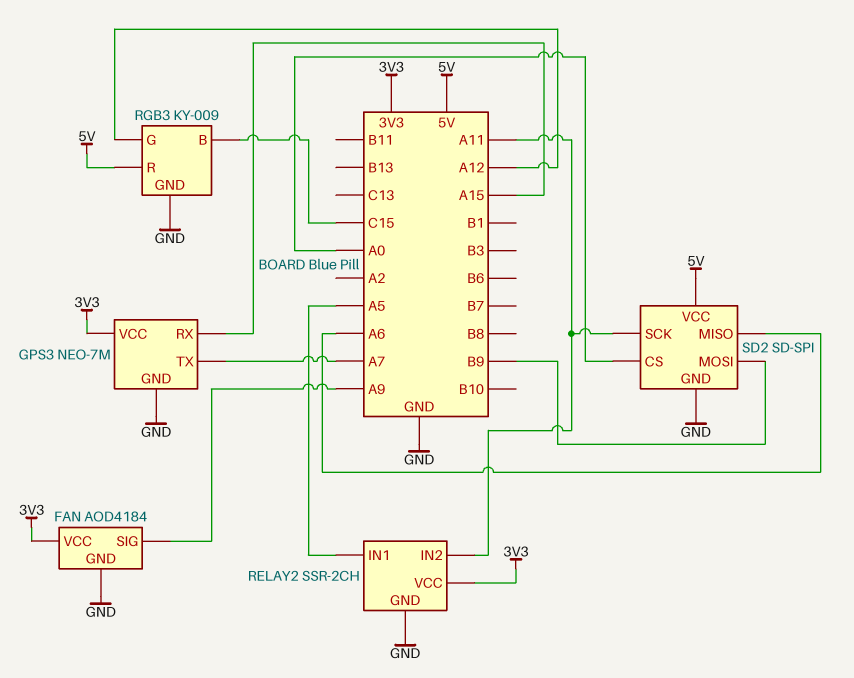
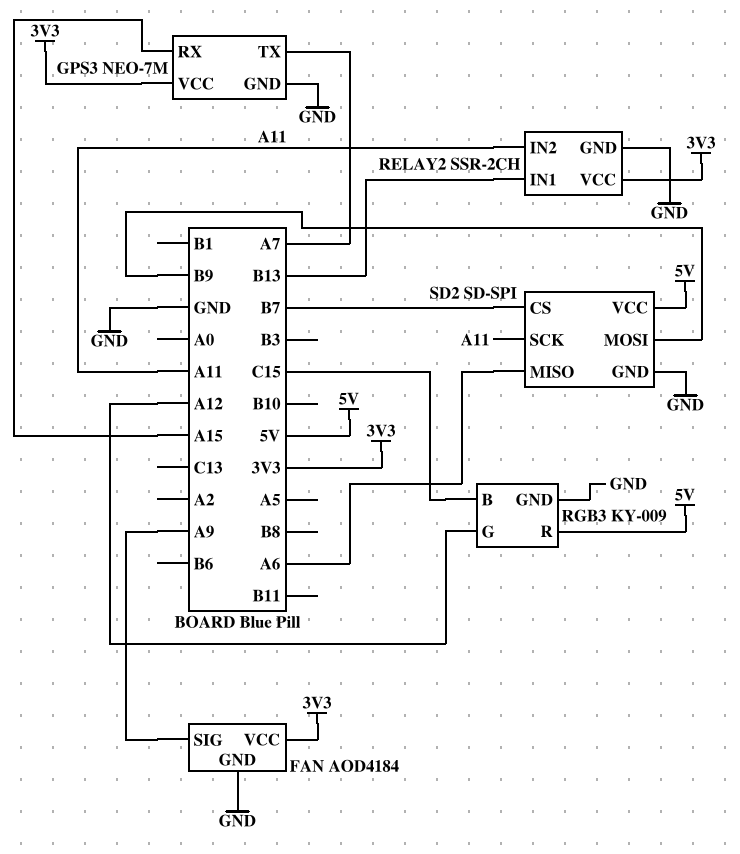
RELAY2 pin IN1: A5 -> B13
SD2 pin CS: A0 -> B7

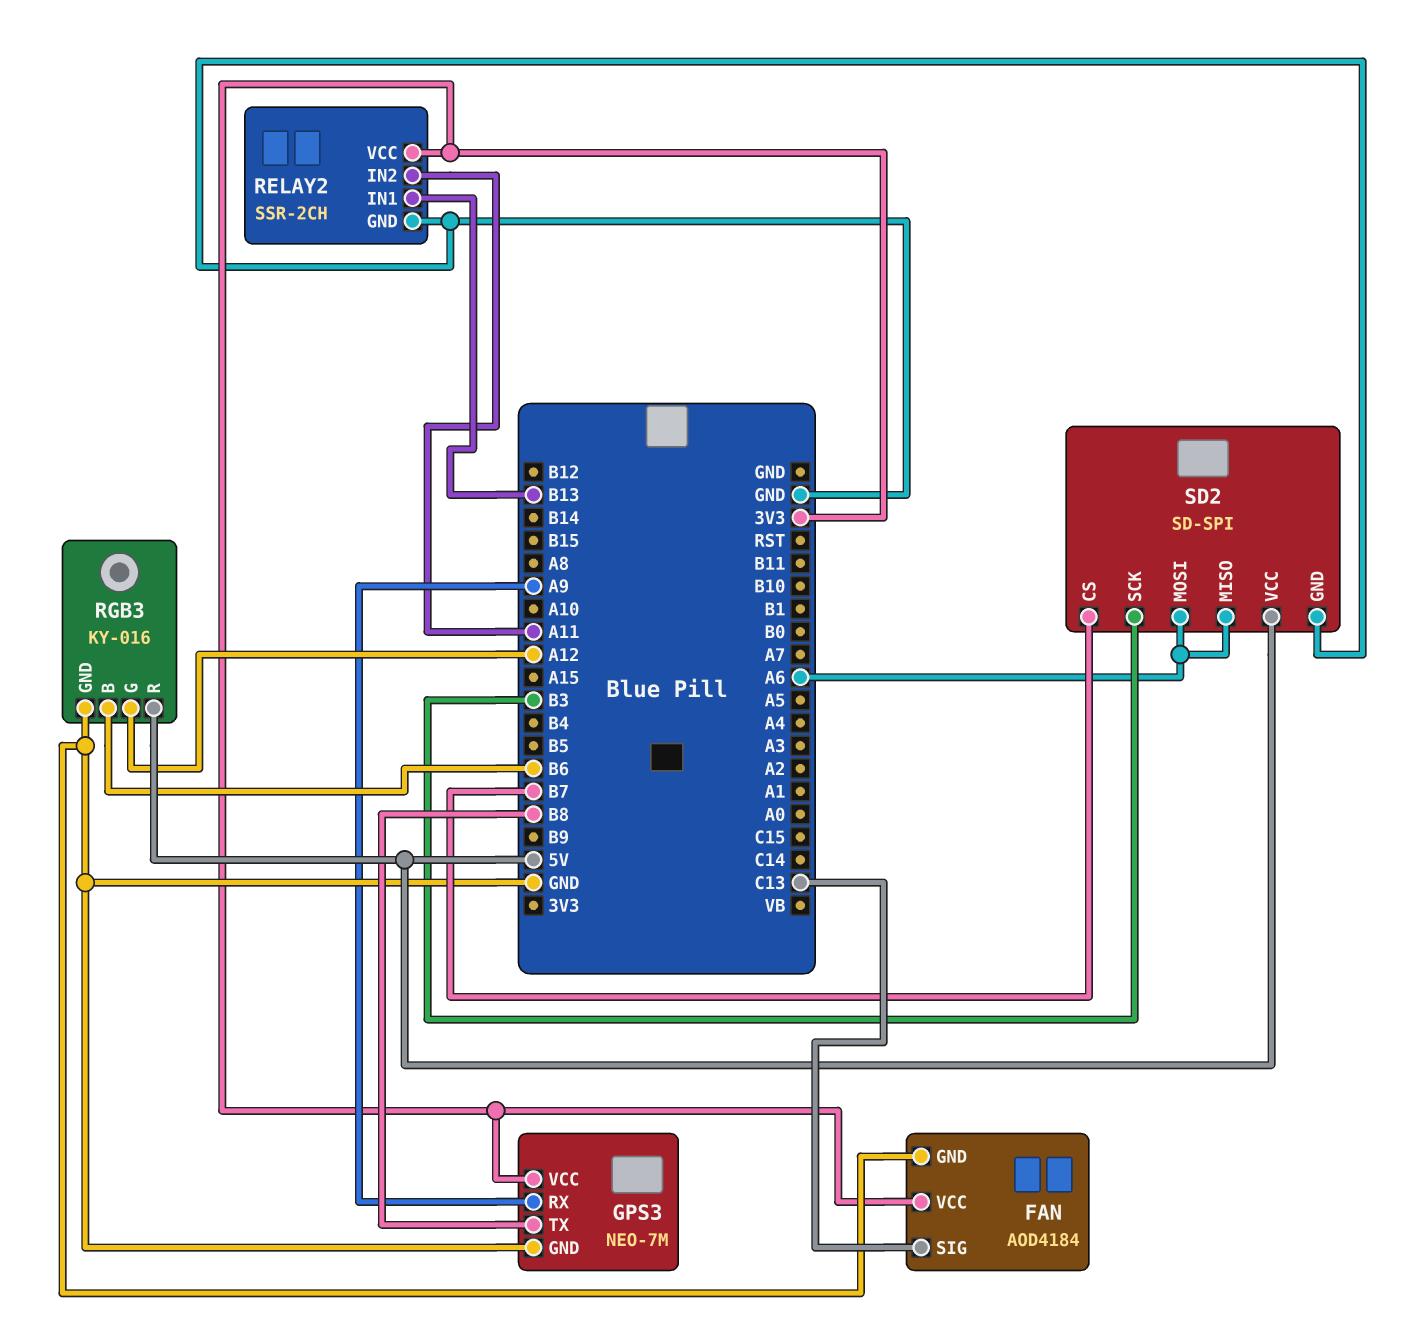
FAN pin SIG: A9 -> C13
GPS3 pin RX: A15 -> A9
GPS3 pin TX: A7 -> B8
RGB3: KY-009 -> KY-016
RGB3 pin B: C15 -> B6
SD2 pin MOSI: B9 -> A6
SD2 pin SCK: A11 -> B3

